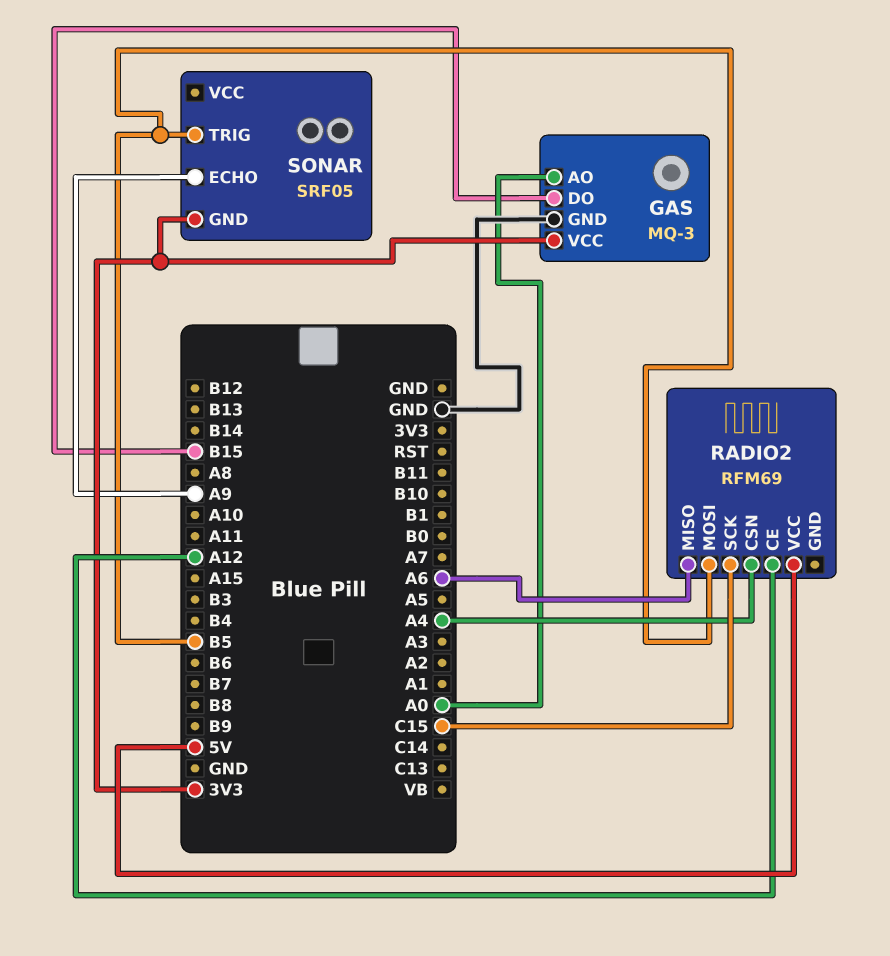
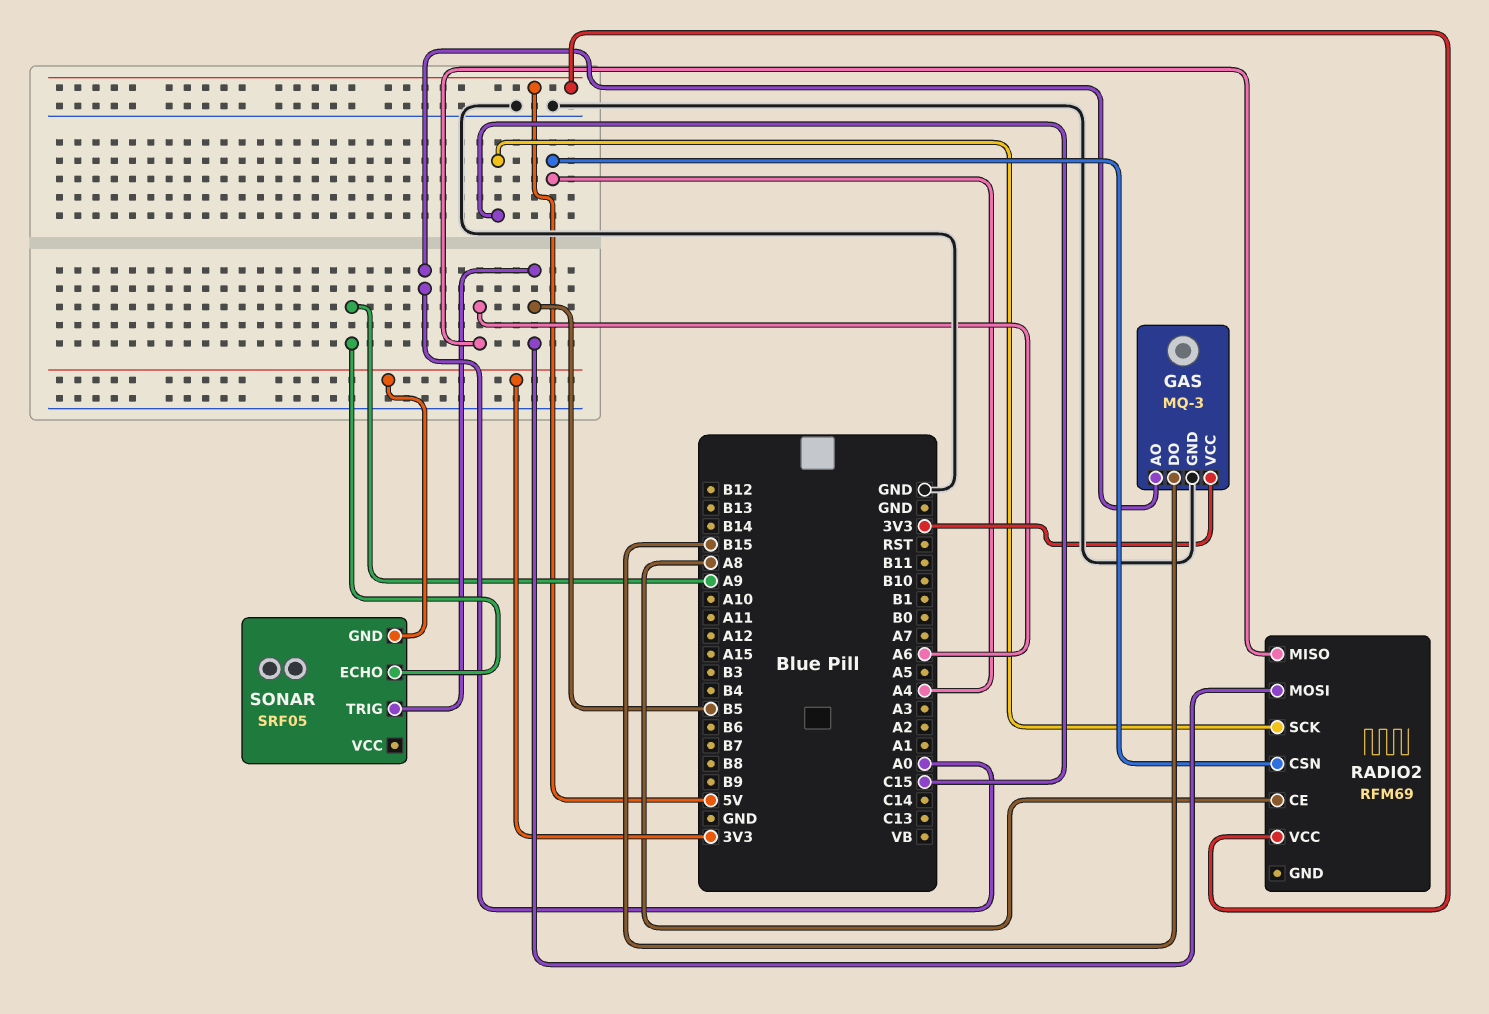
RADIO2 pin CE: A12 -> A8

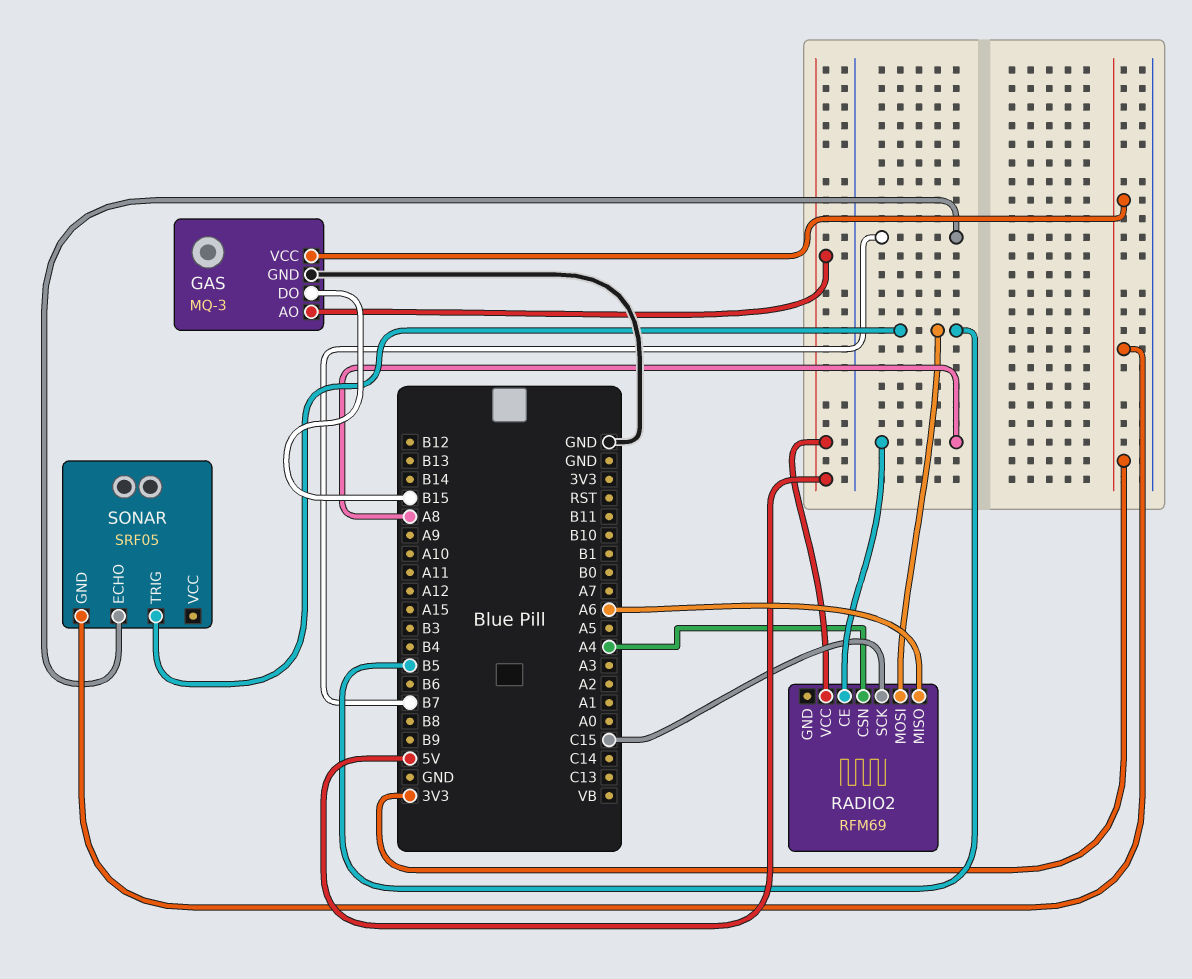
GAS pin AO: A0 -> 5V
SONAR pin ECHO: A9 -> B7

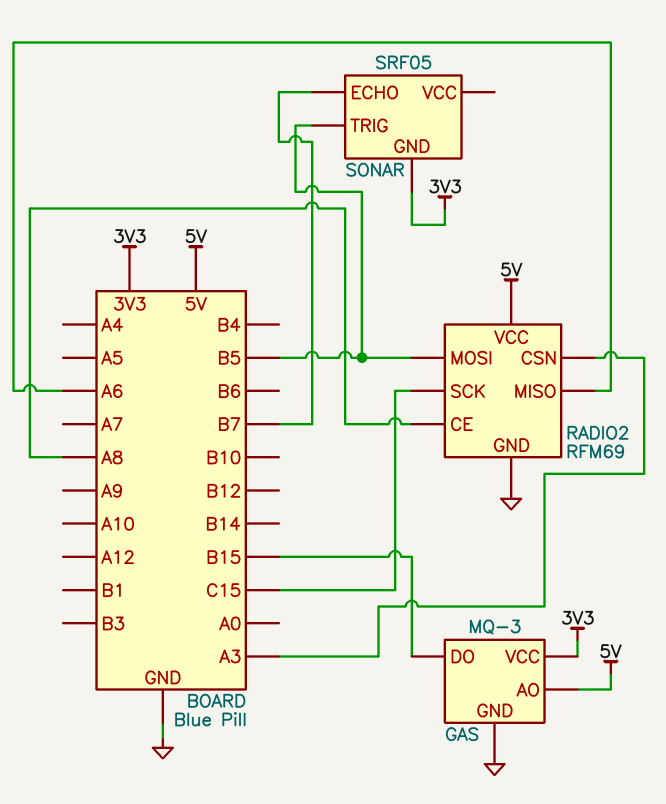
RADIO2 pin CSN: A4 -> A3
RADIO2 pin GND: none -> GND

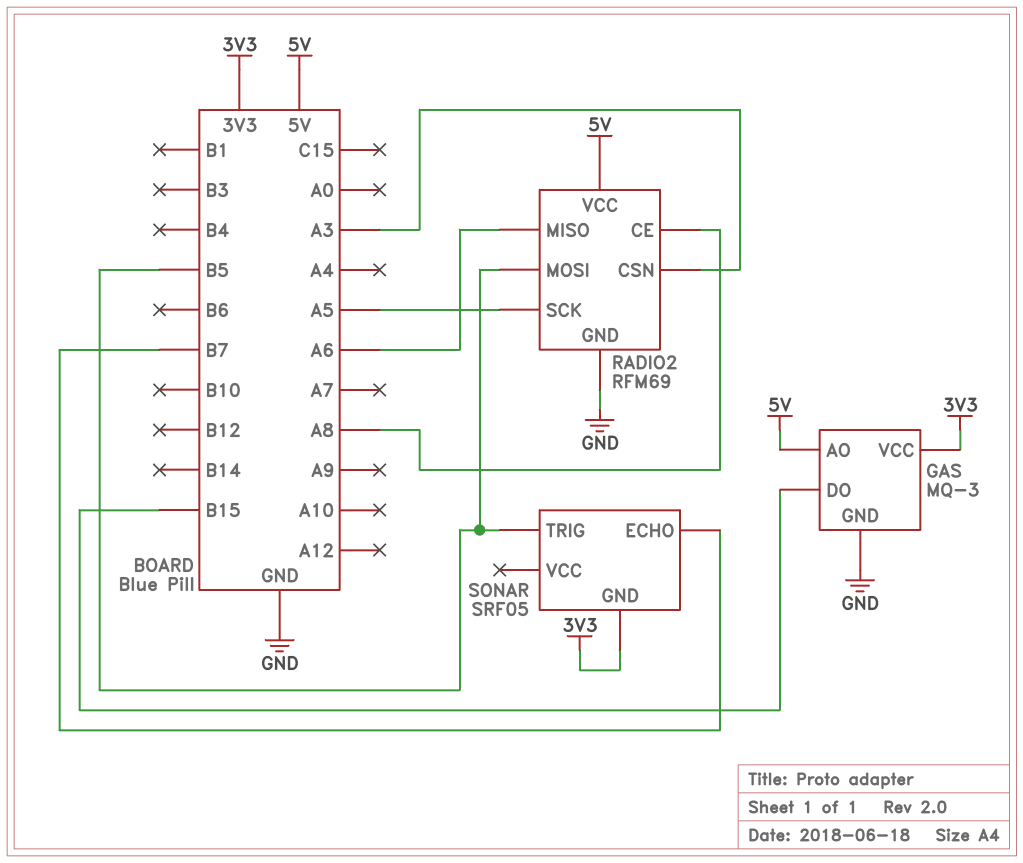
RADIO2 pin SCK: C15 -> A5

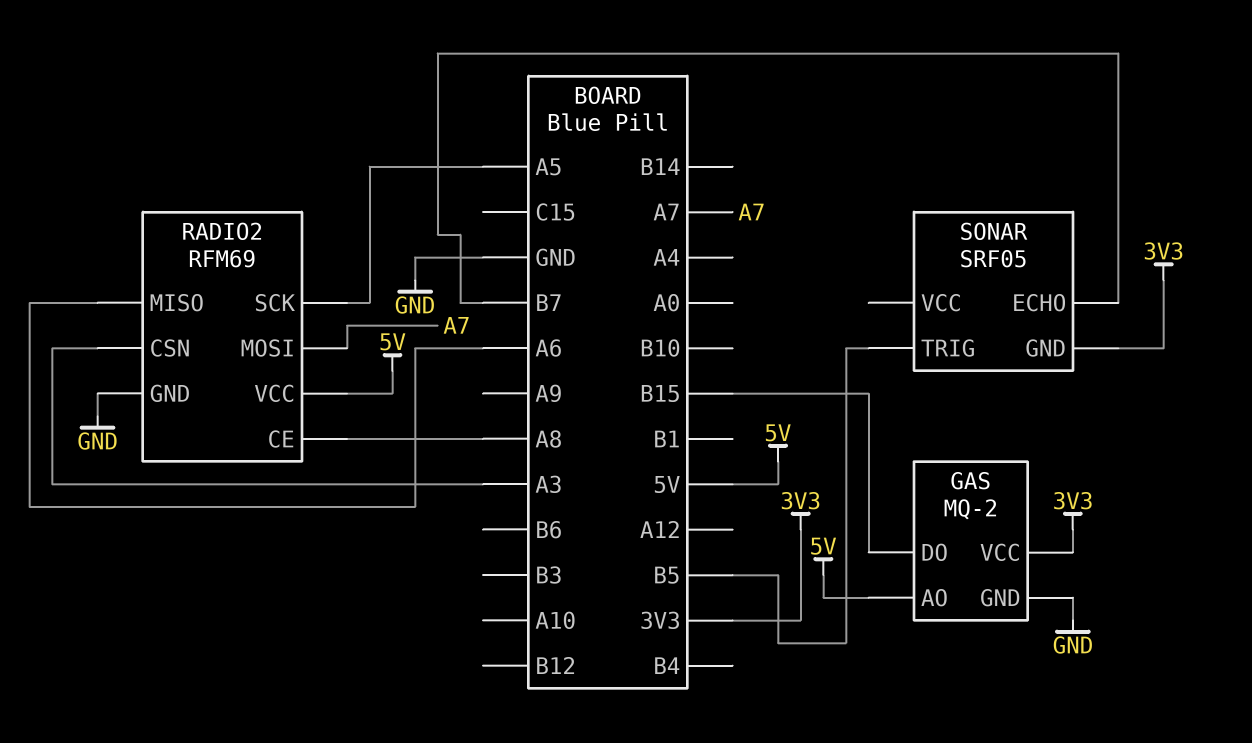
GAS: MQ-3 -> MQ-2
RADIO2 pin MOSI: B5 -> A7

